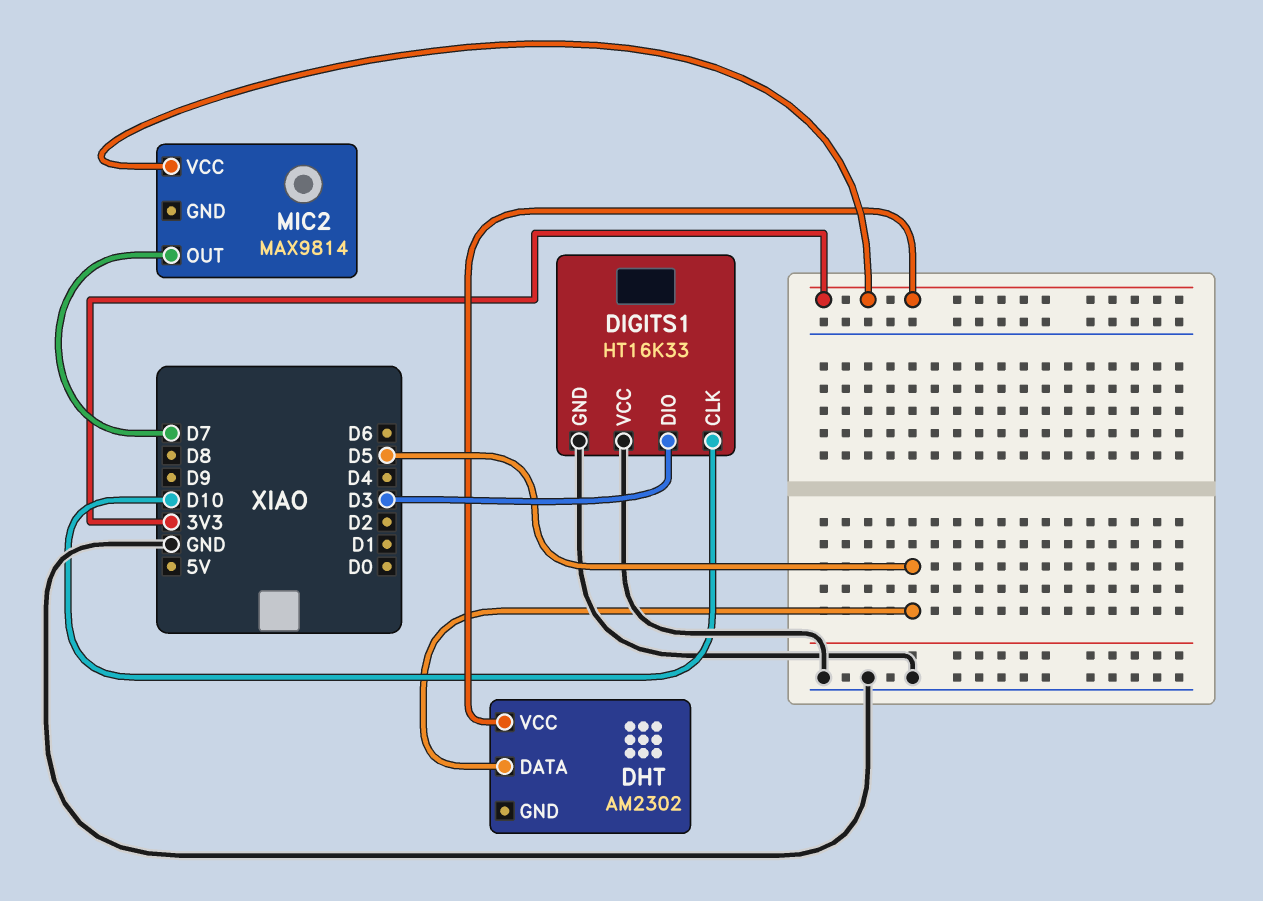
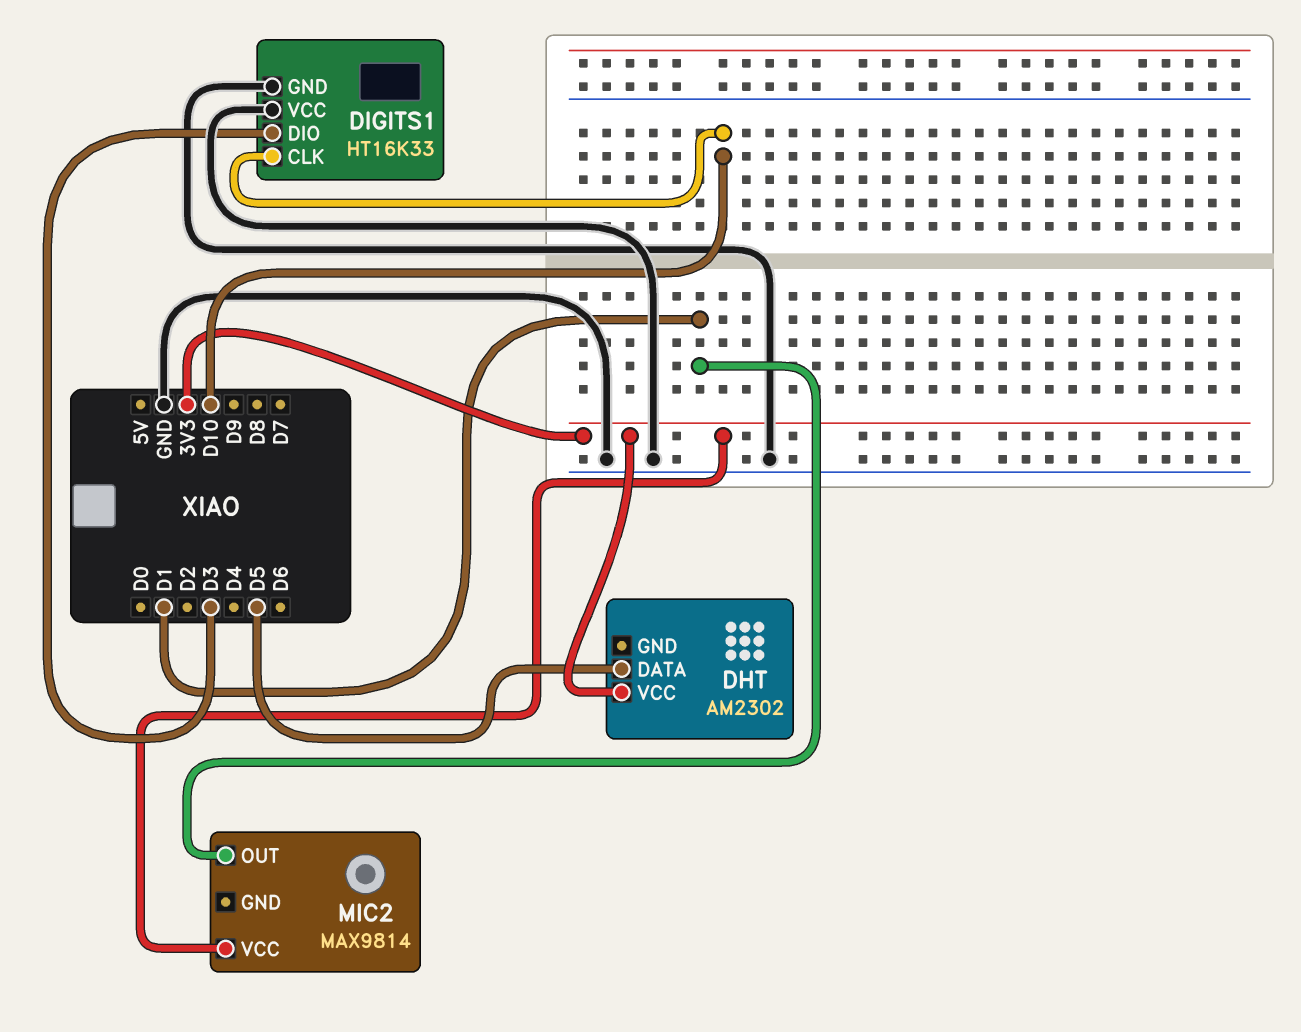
MIC2 pin OUT: D7 -> D1

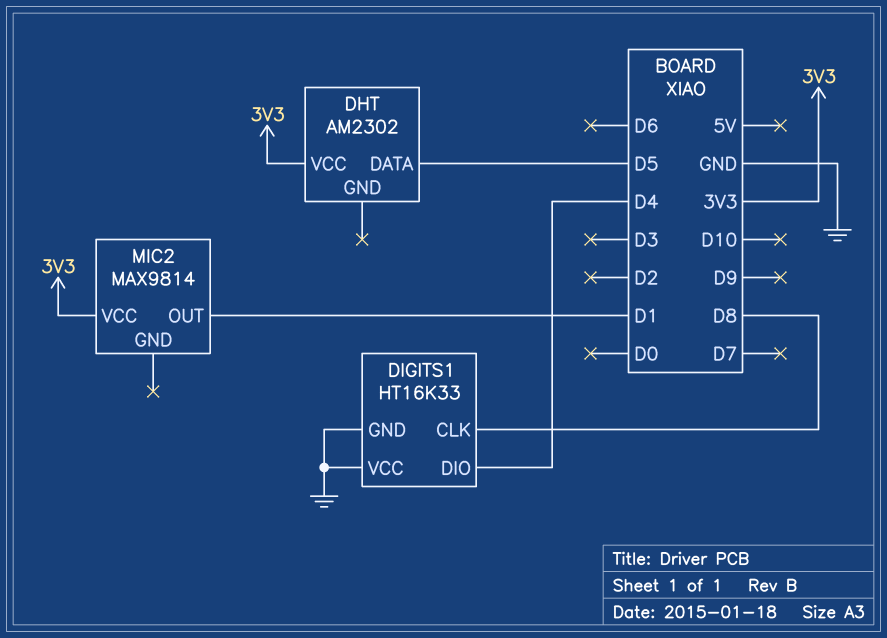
DIGITS1 pin CLK: D10 -> D8
DIGITS1 pin DIO: D3 -> D4

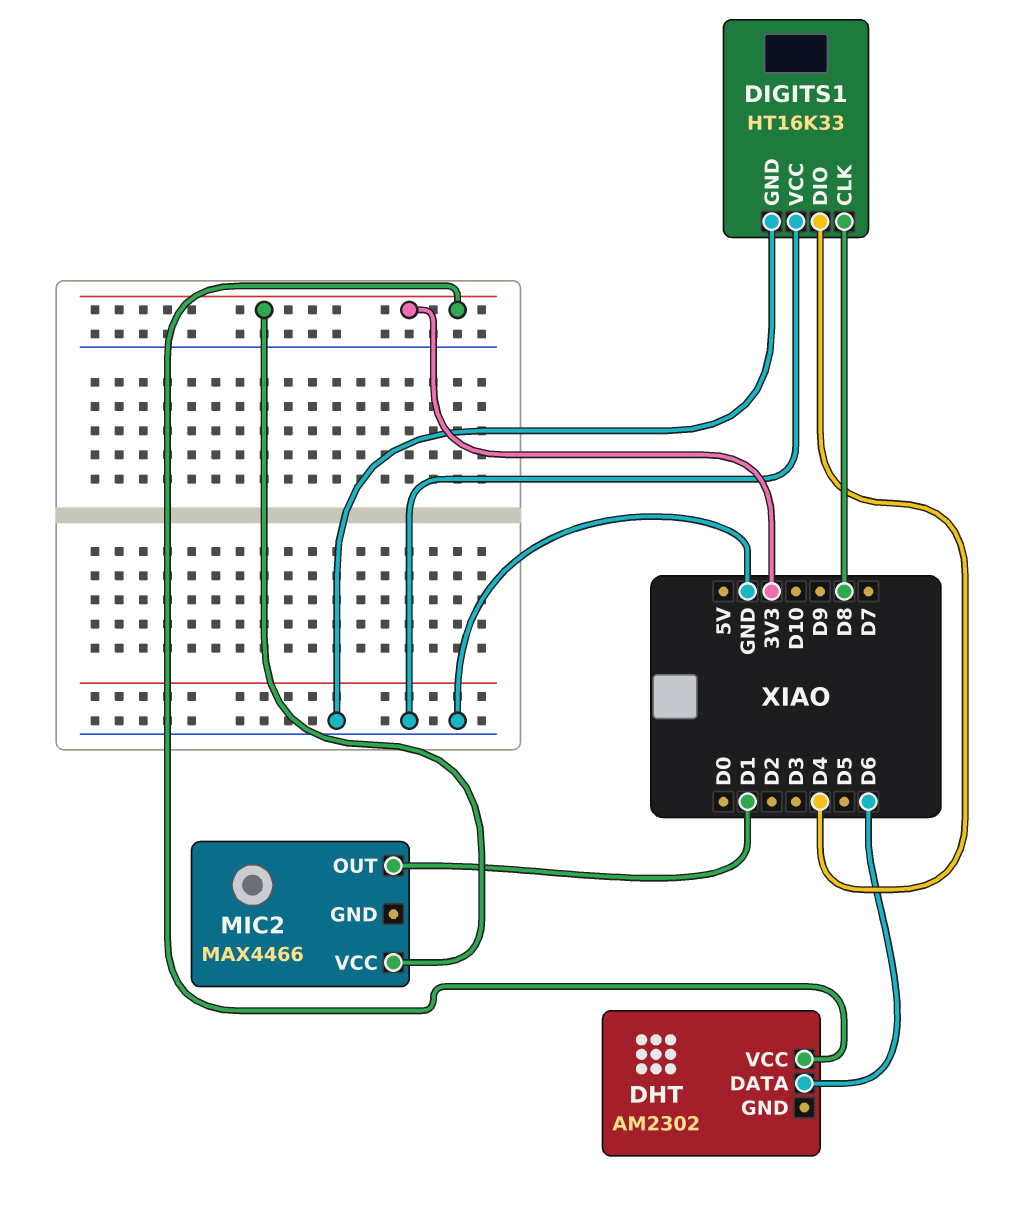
DHT pin DATA: D5 -> D6
MIC2: MAX9814 -> MAX4466

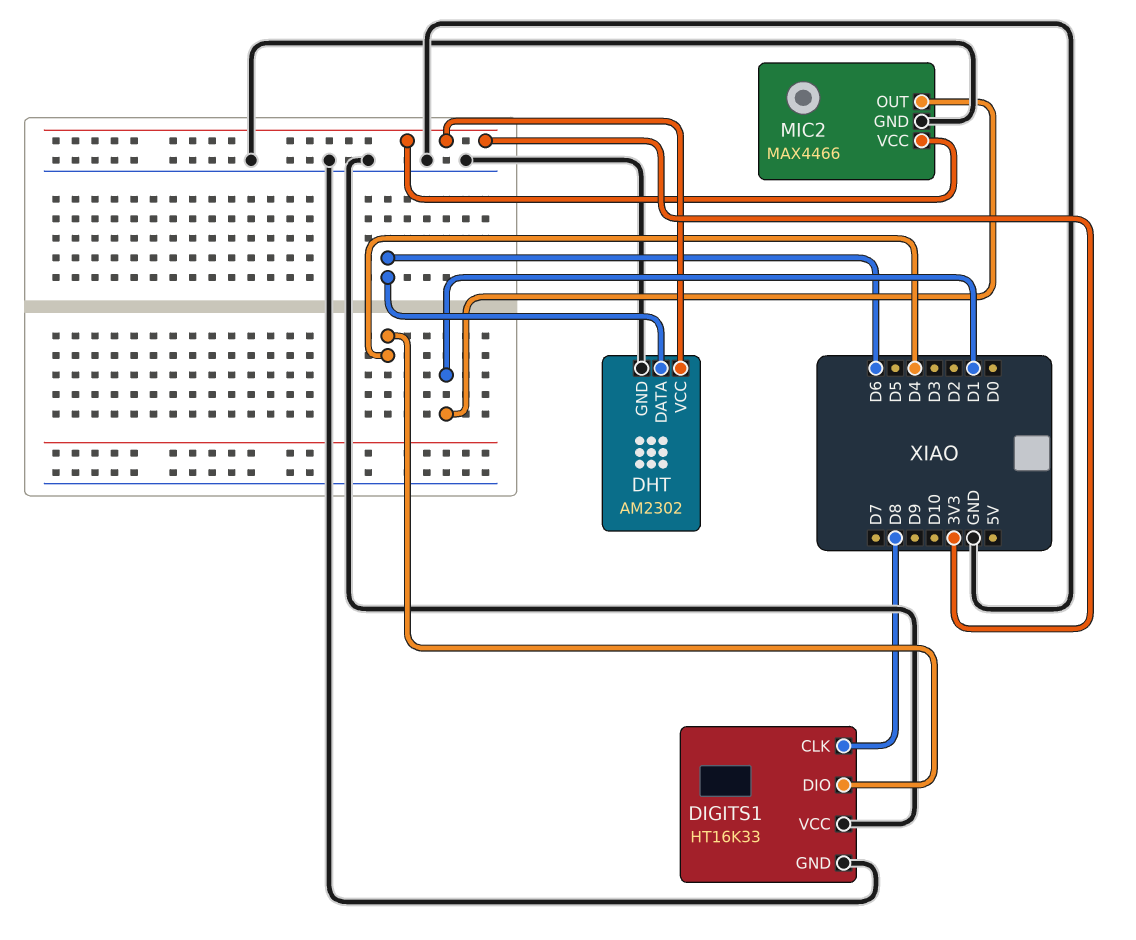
DHT pin GND: none -> GND
MIC2 pin GND: none -> GND

